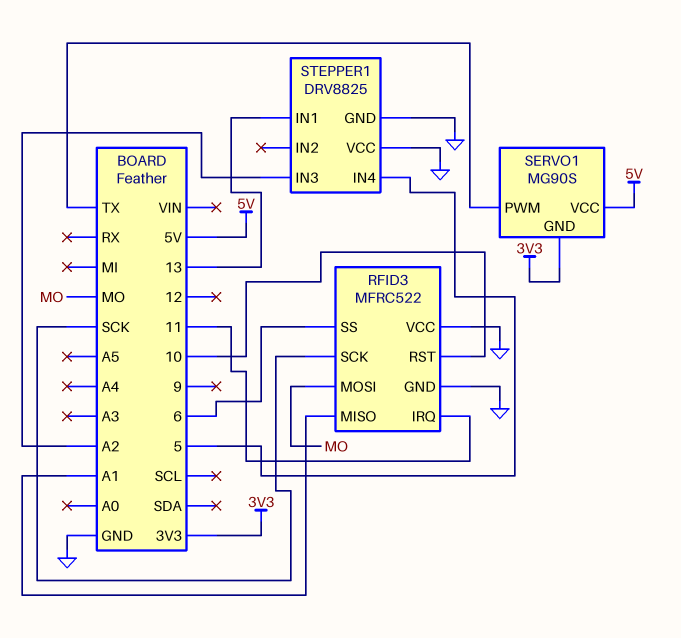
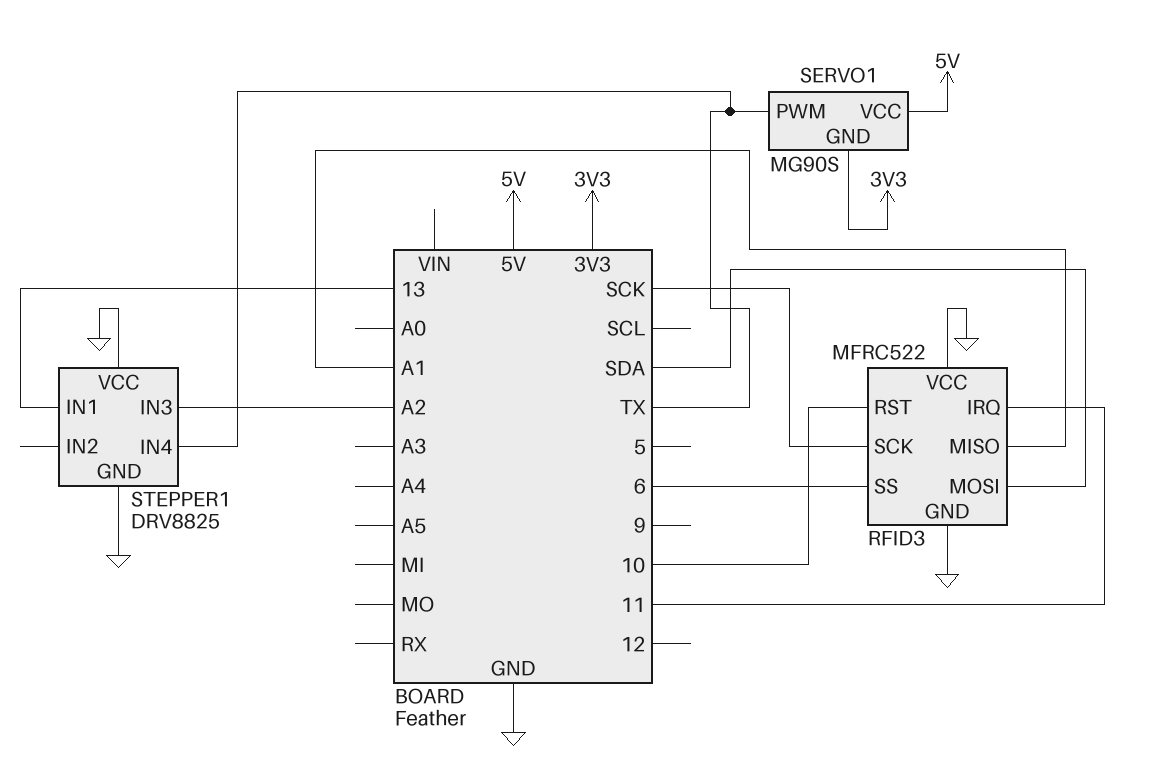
RFID3 pin MOSI: MO -> SDA
STEPPER1 pin IN4: 5 -> TX

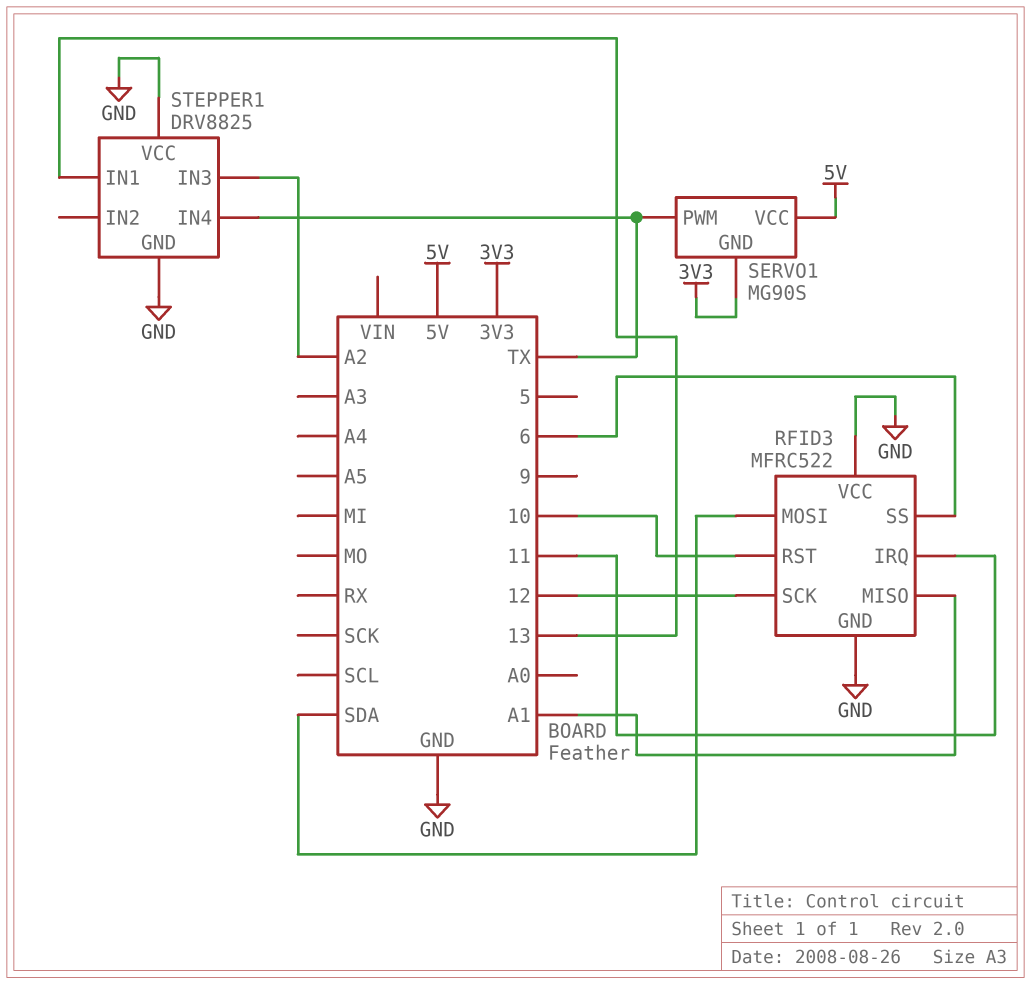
RFID3 pin SCK: SCK -> 12

